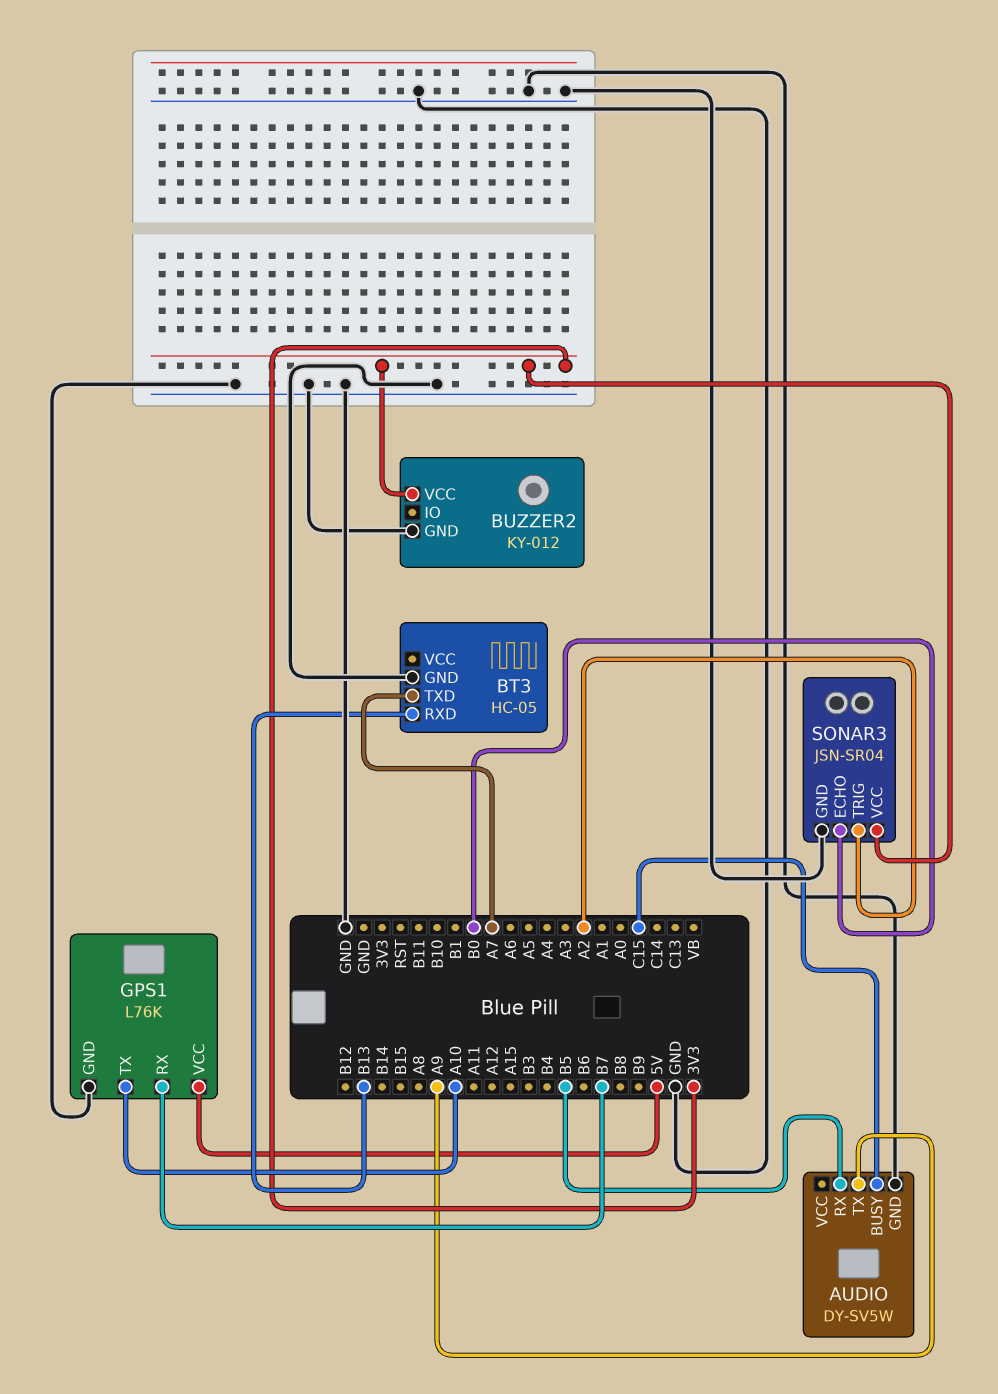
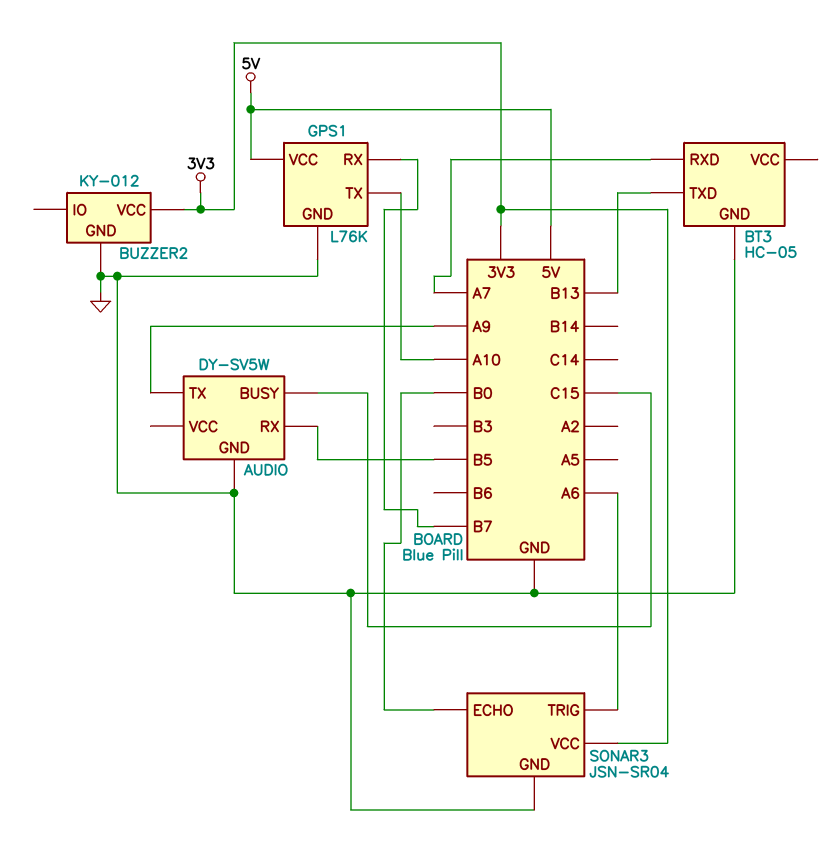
BT3 pin RXD: B13 -> A7
BT3 pin TXD: A7 -> B13
SONAR3 pin TRIG: A2 -> A6

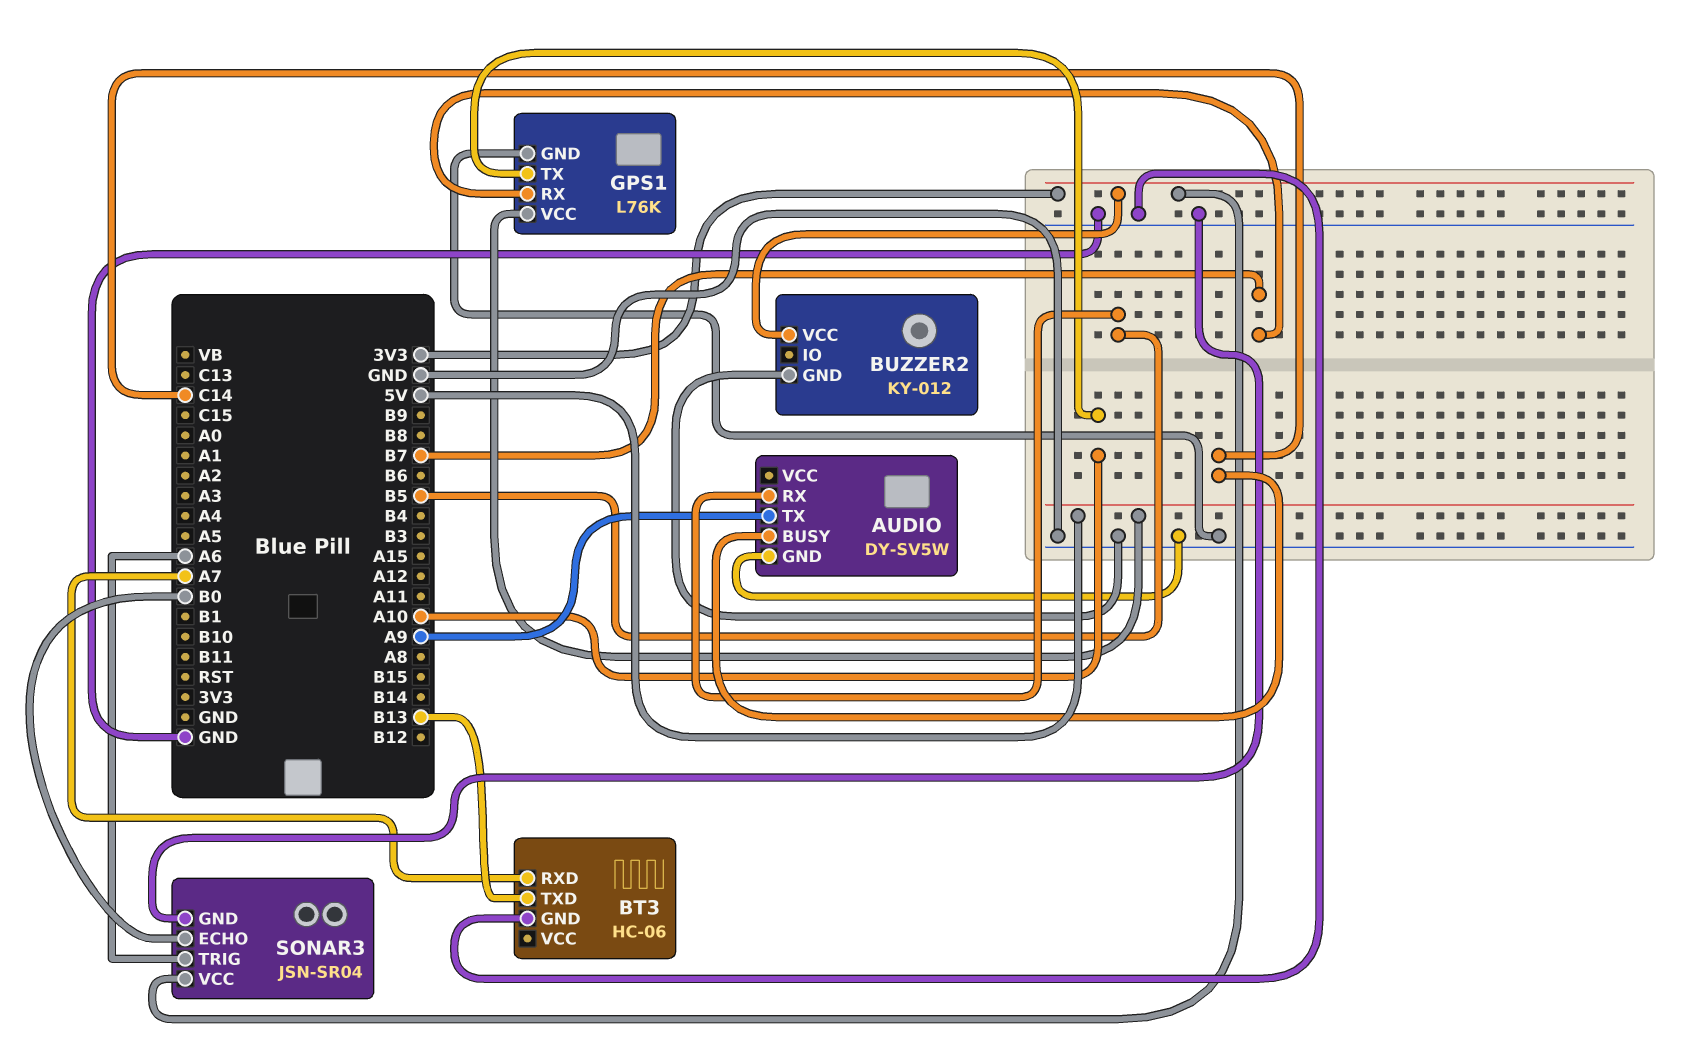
AUDIO pin BUSY: C15 -> C14
BT3: HC-05 -> HC-06

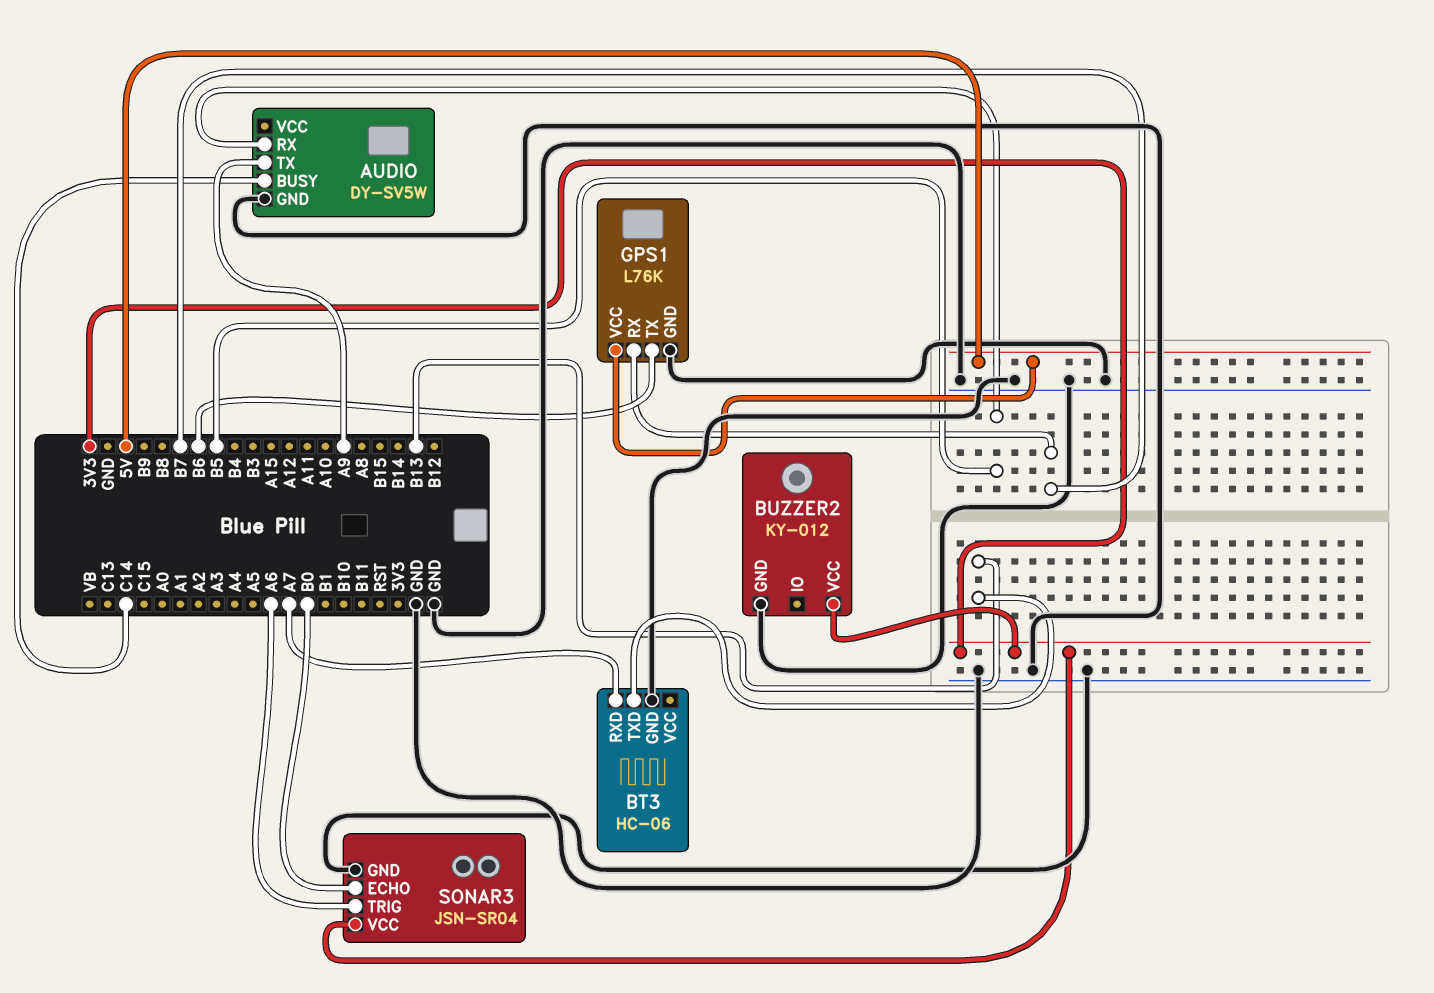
GPS1 pin TX: A10 -> B6

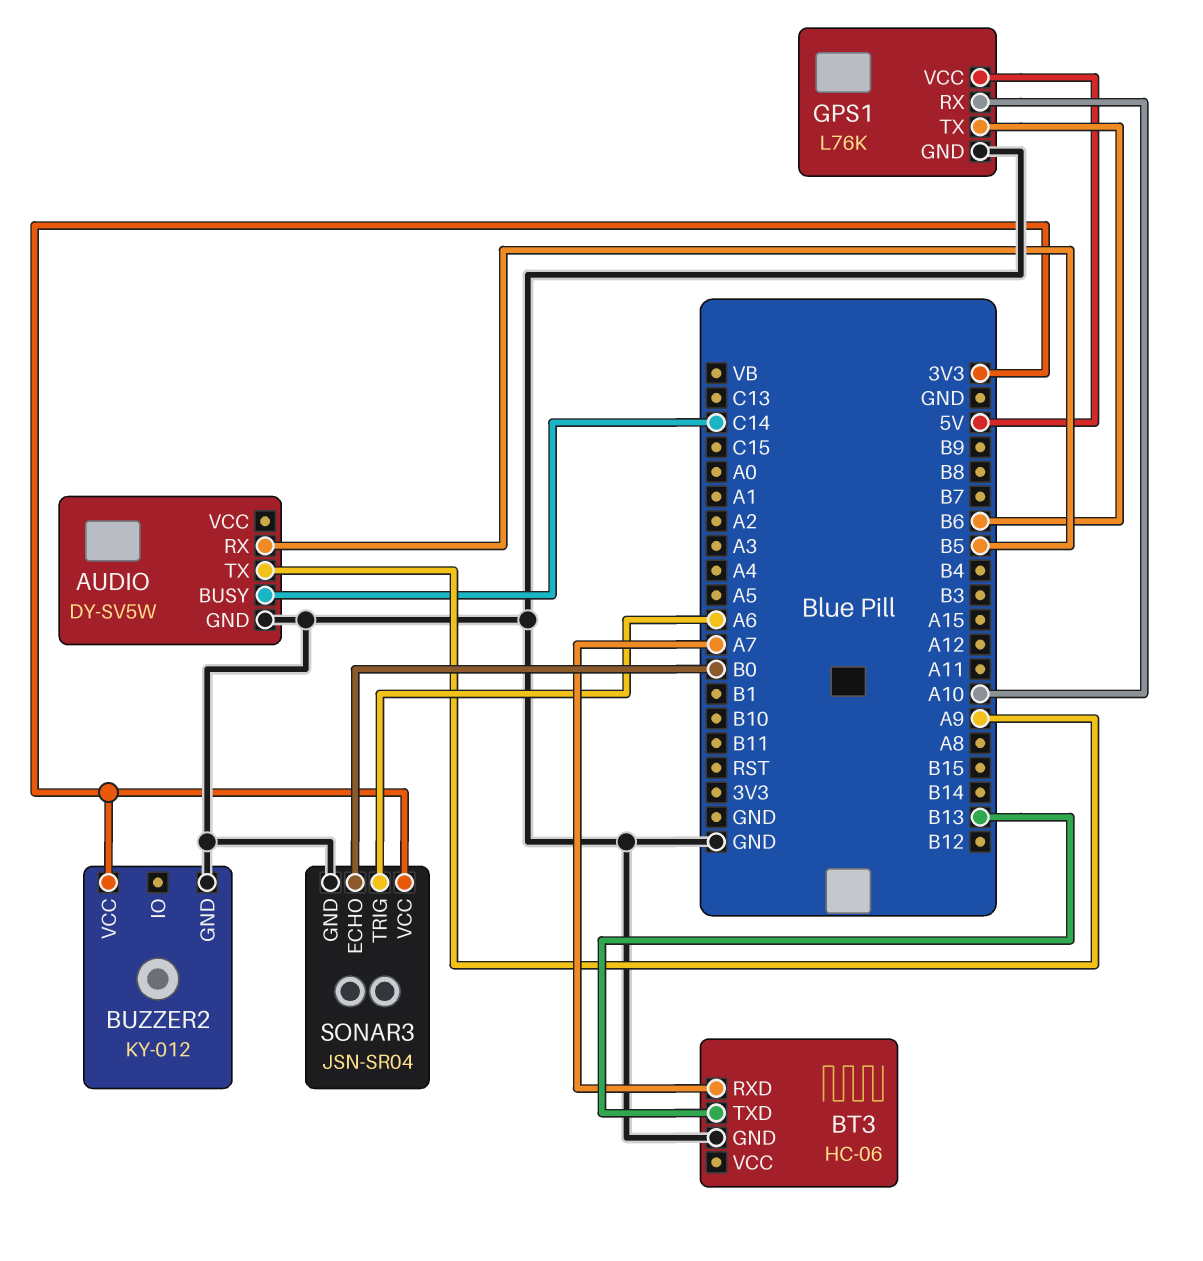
GPS1 pin RX: B7 -> A10

